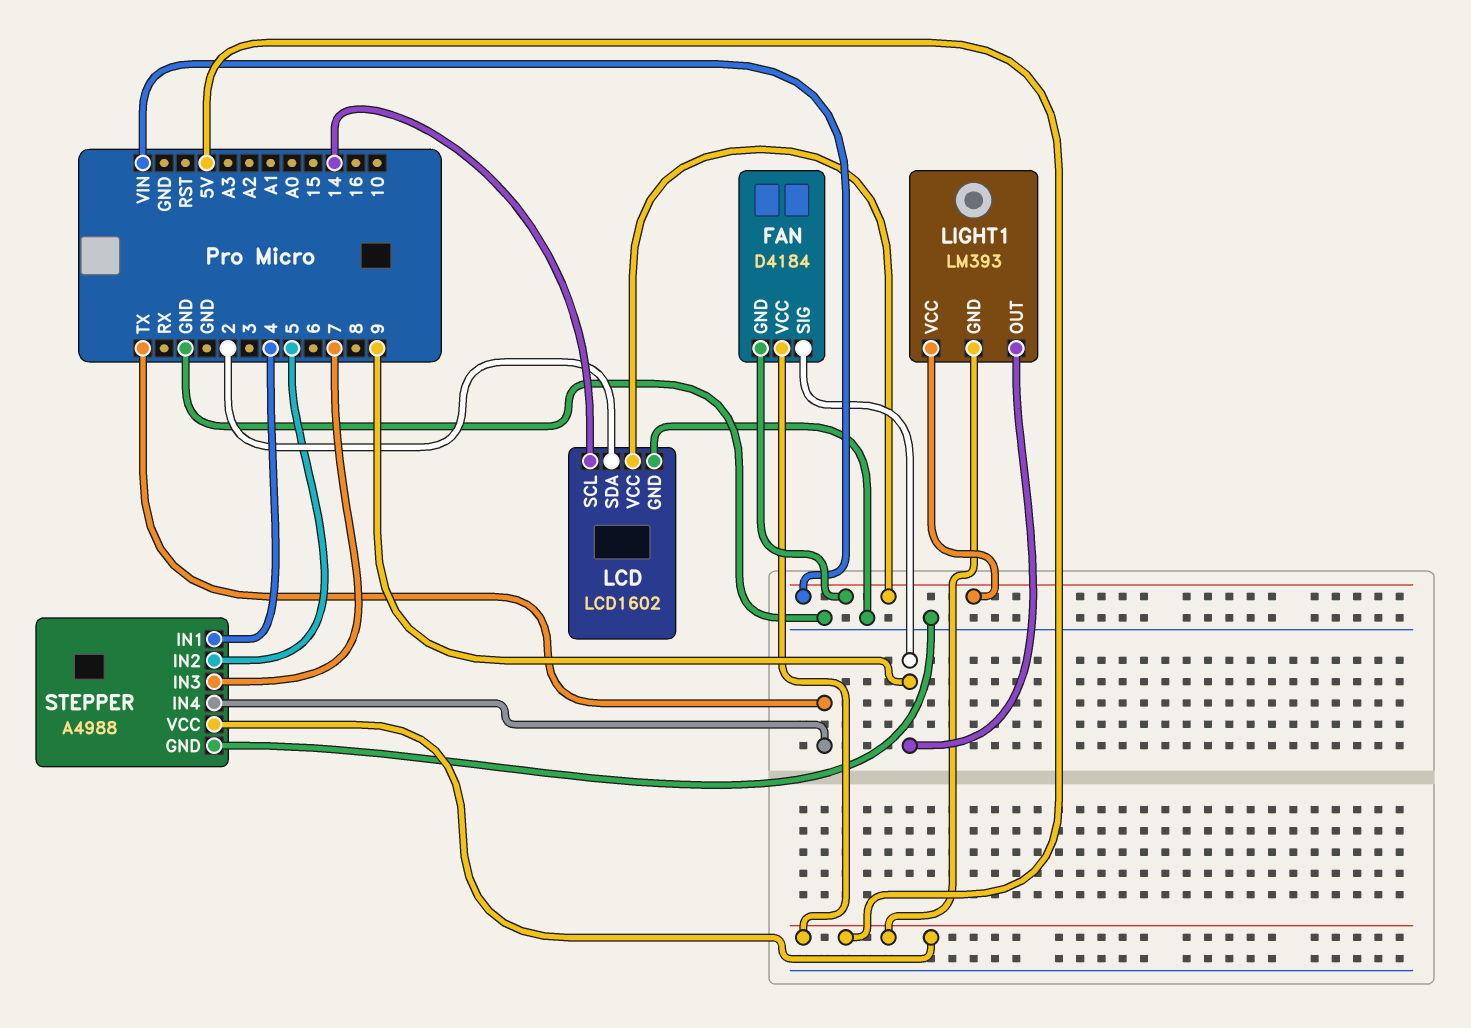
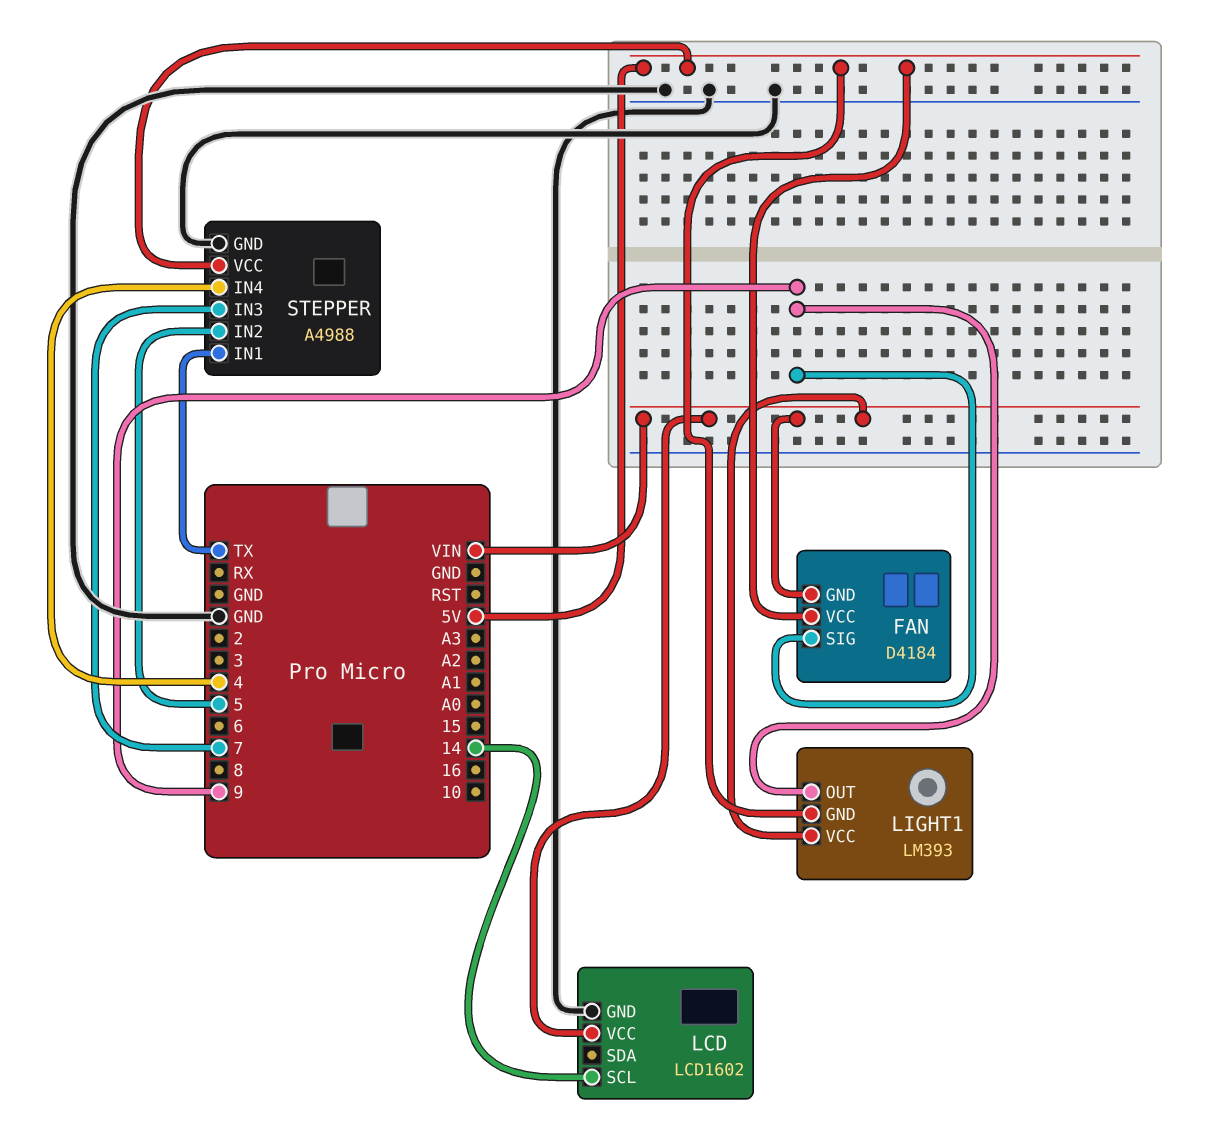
LCD pin SDA: 2 -> none
STEPPER pin IN1: 4 -> TX
STEPPER pin IN4: TX -> 4

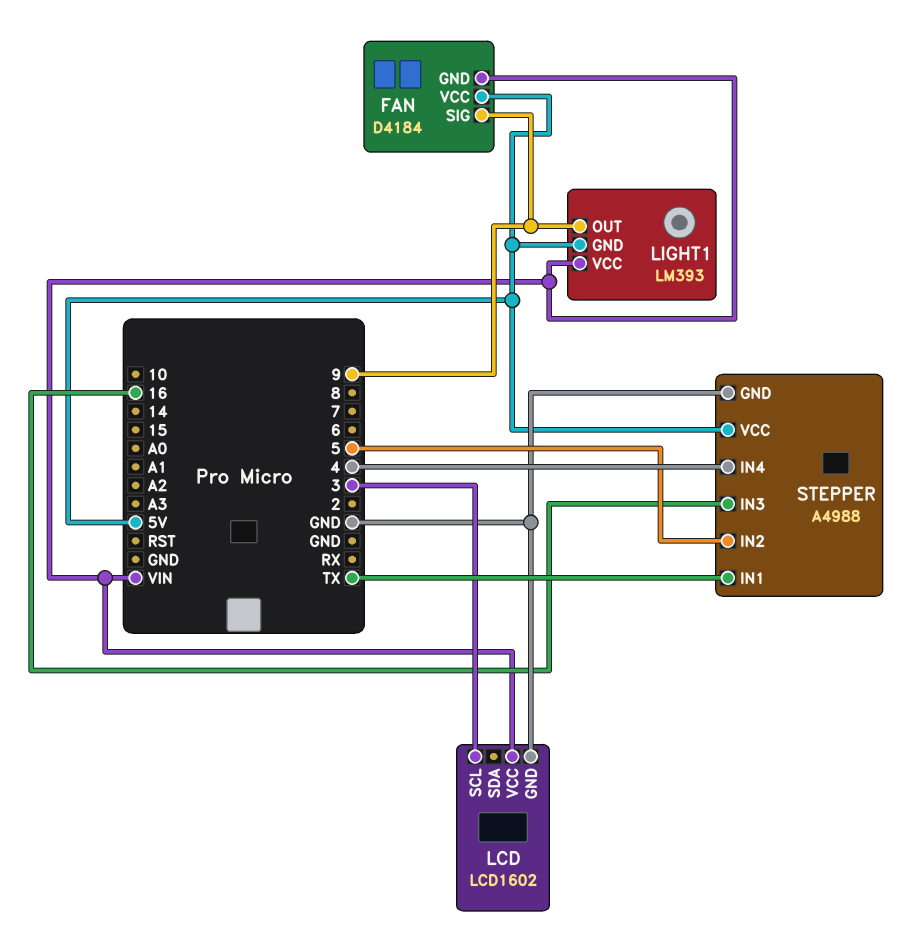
LCD pin SCL: 14 -> 3
STEPPER pin IN3: 7 -> 16

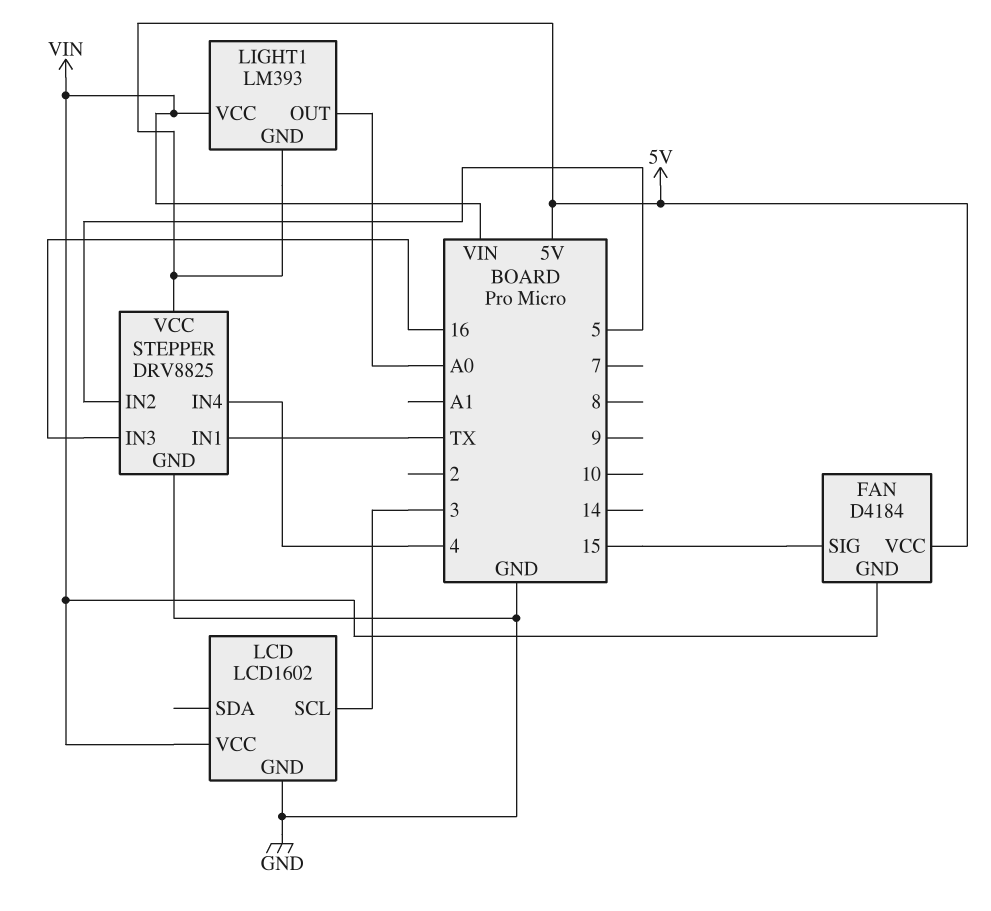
FAN pin SIG: 9 -> 15
LIGHT1 pin OUT: 9 -> A0
STEPPER: A4988 -> DRV8825

